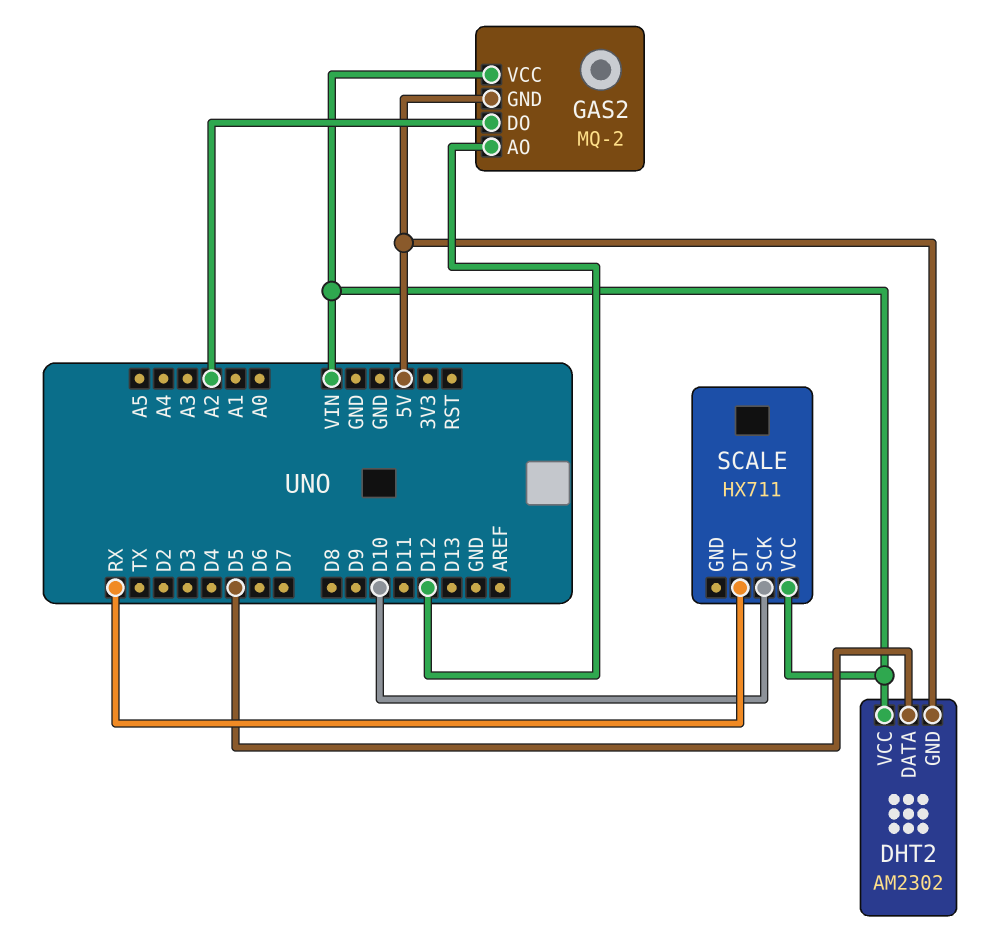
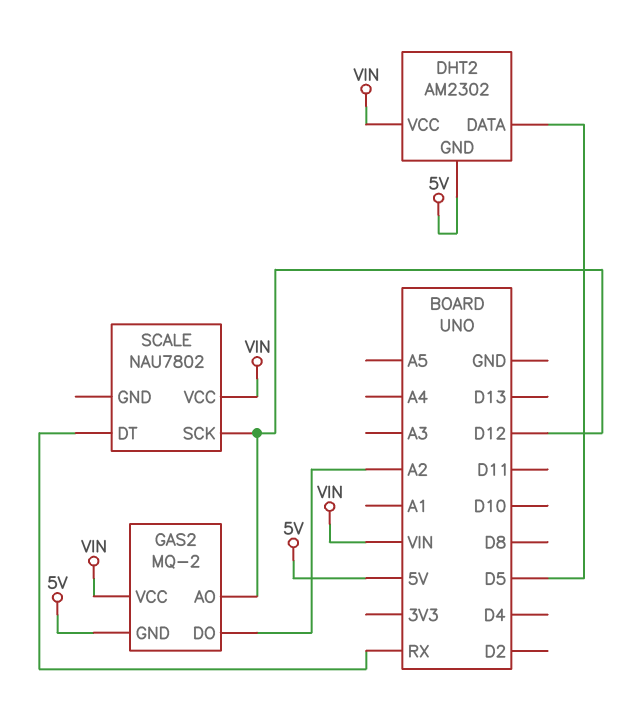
SCALE: HX711 -> NAU7802
SCALE pin SCK: D10 -> D12

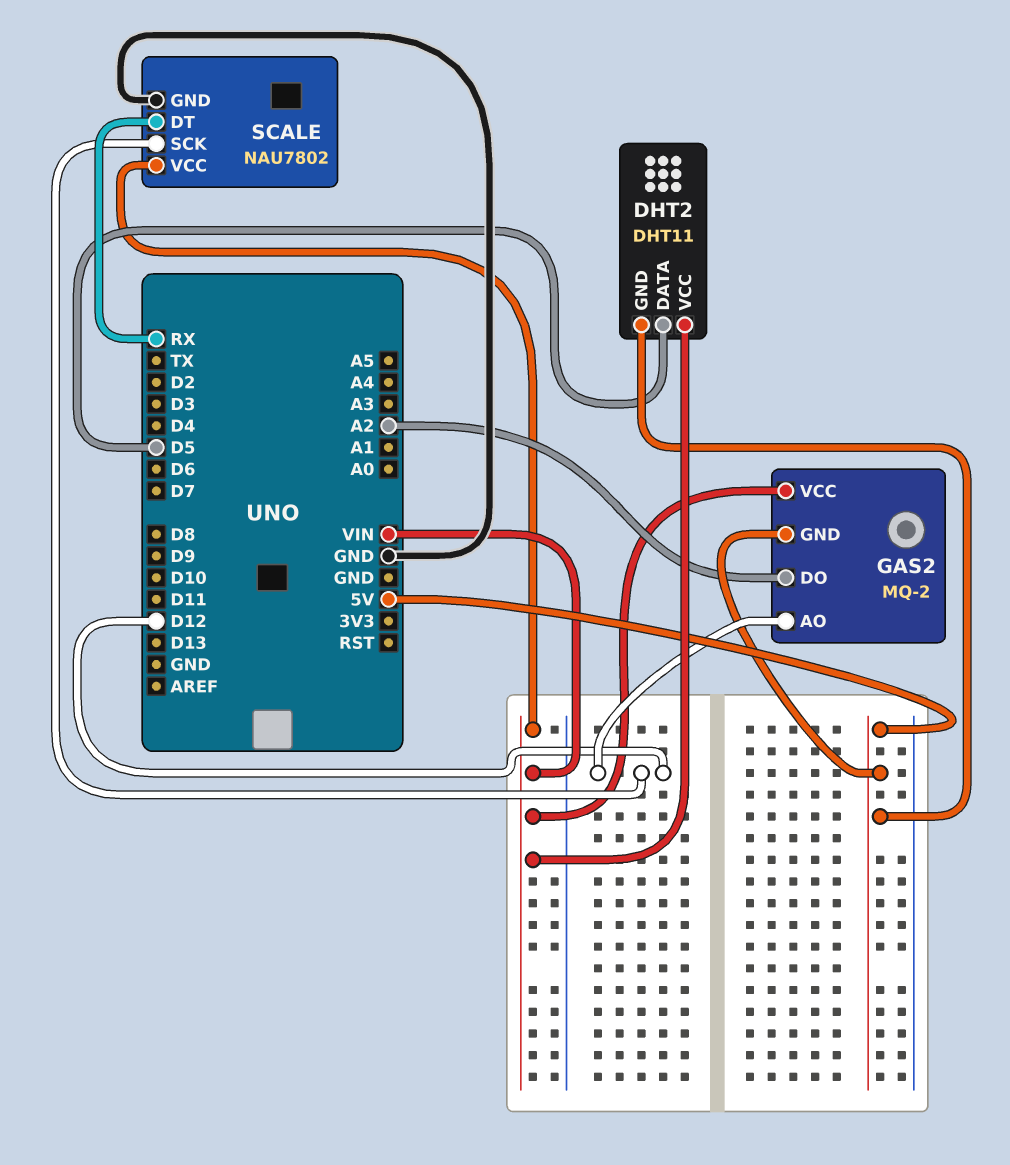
DHT2: AM2302 -> DHT11
SCALE pin GND: none -> GND

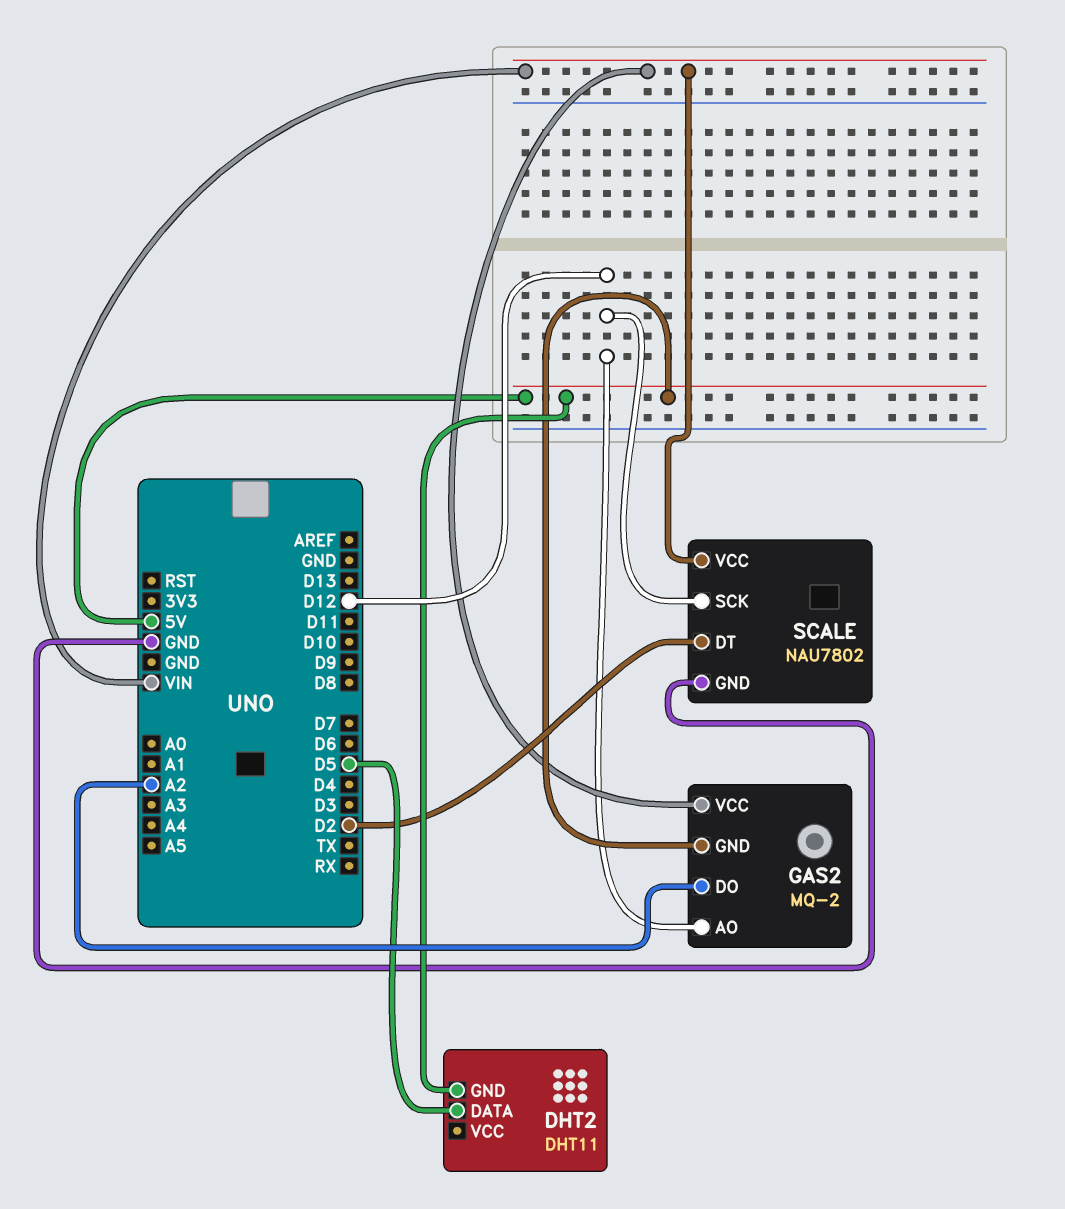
DHT2 pin VCC: VIN -> none
SCALE pin DT: RX -> D2

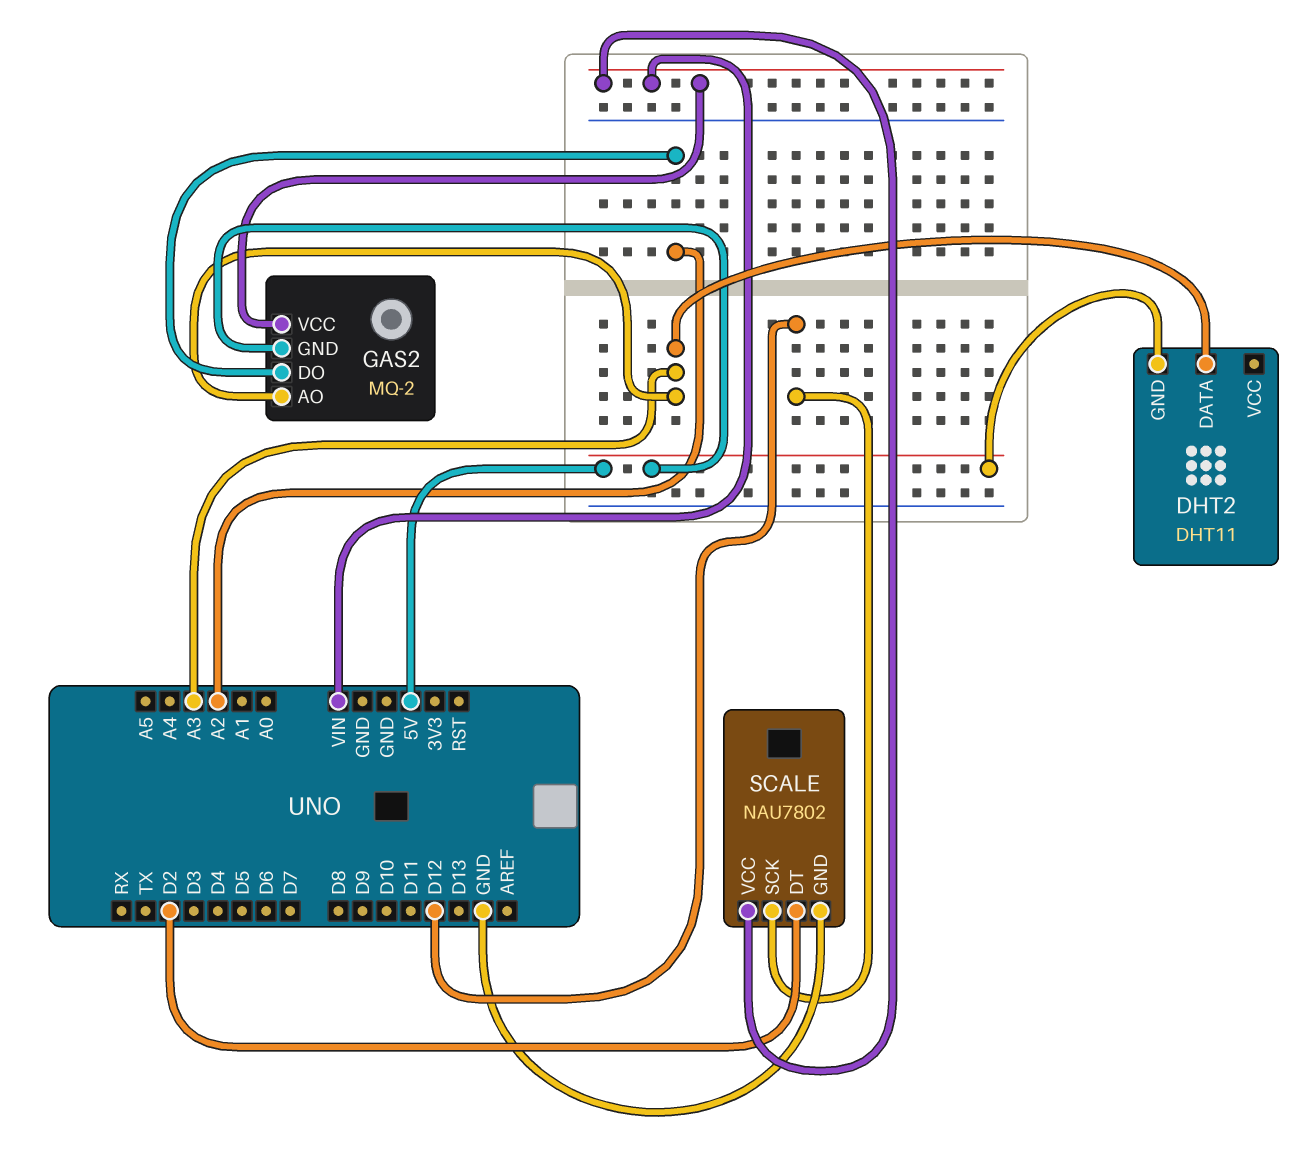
DHT2 pin DATA: D5 -> A3
GAS2 pin AO: D12 -> A3

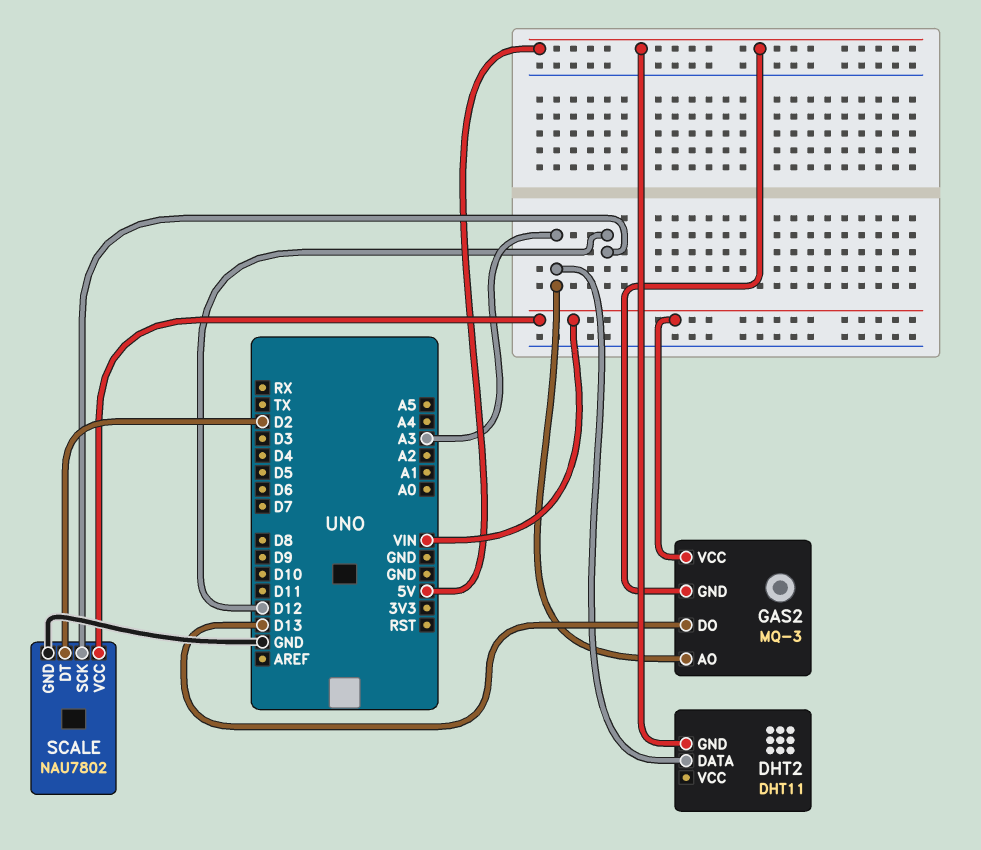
GAS2: MQ-2 -> MQ-3
GAS2 pin DO: A2 -> D13

